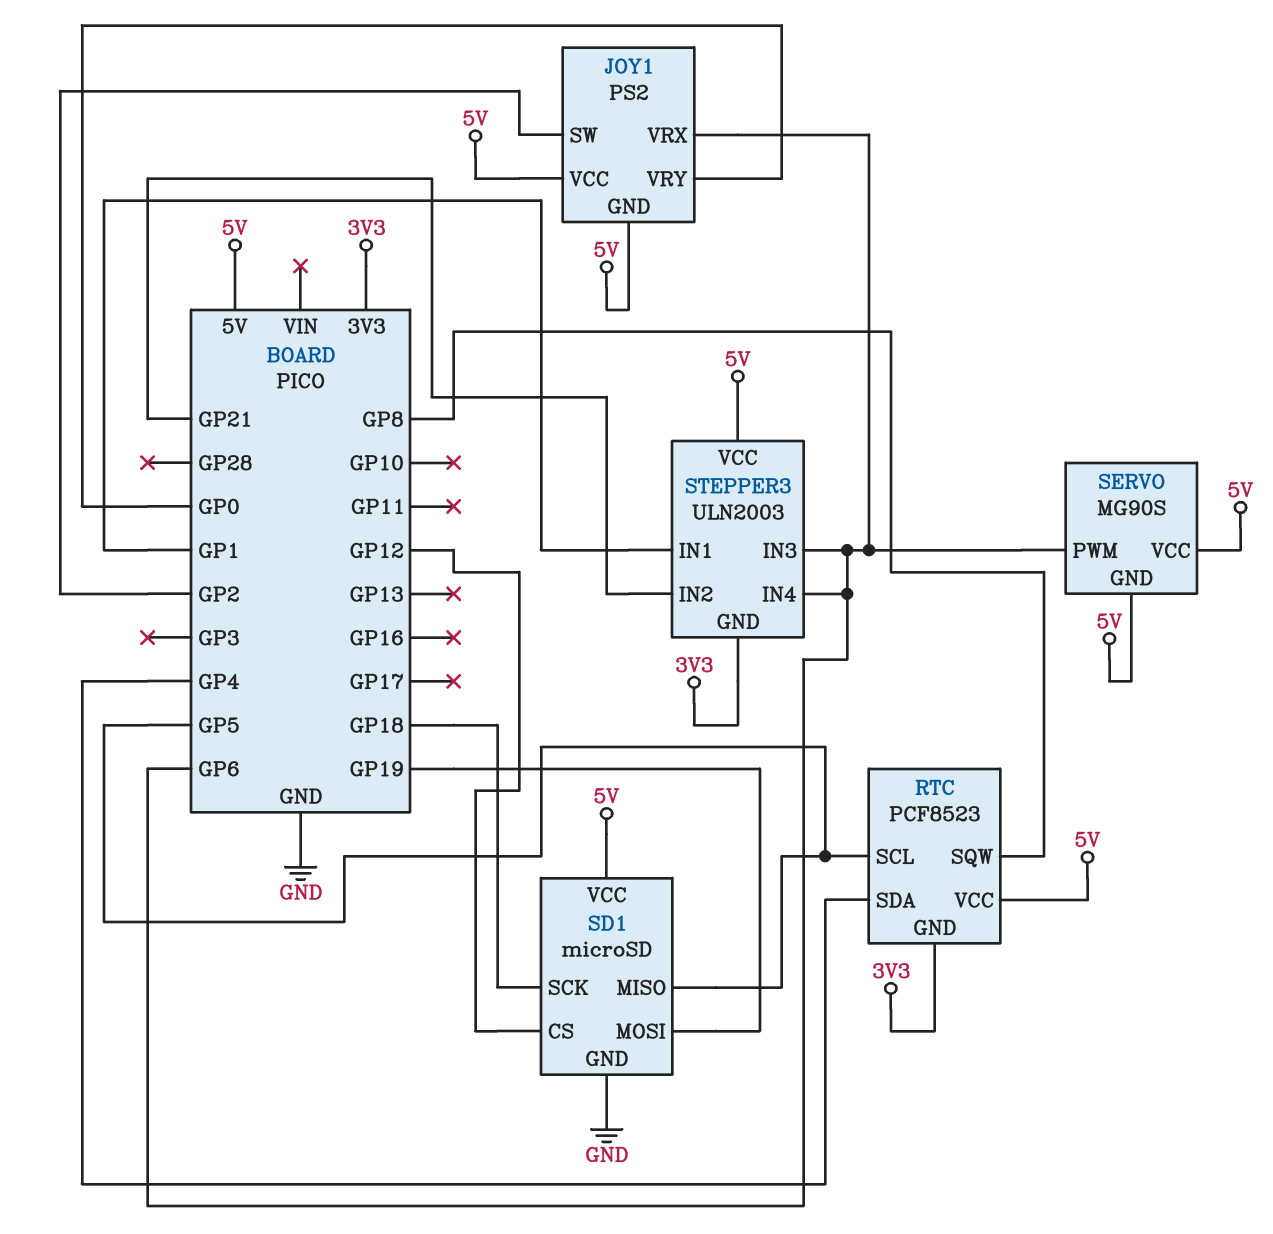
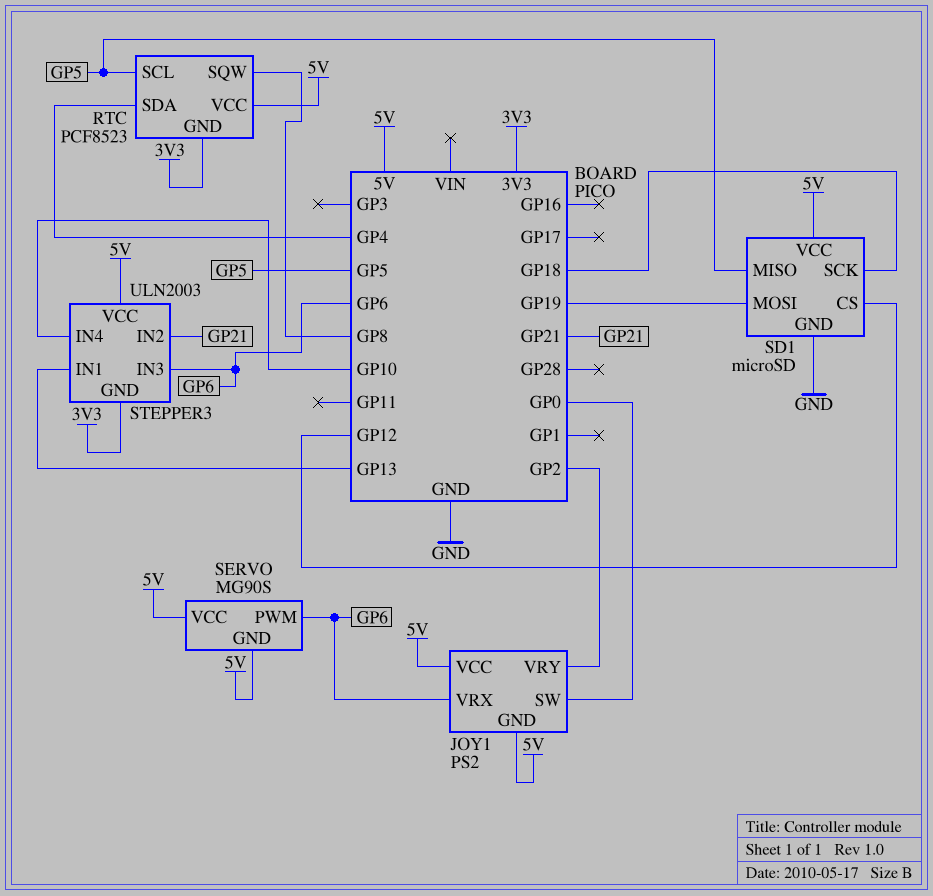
JOY1 pin SW: GP2 -> GP0
JOY1 pin VRY: GP0 -> GP2
STEPPER3 pin IN1: GP1 -> GP13
STEPPER3 pin IN4: GP6 -> GP10

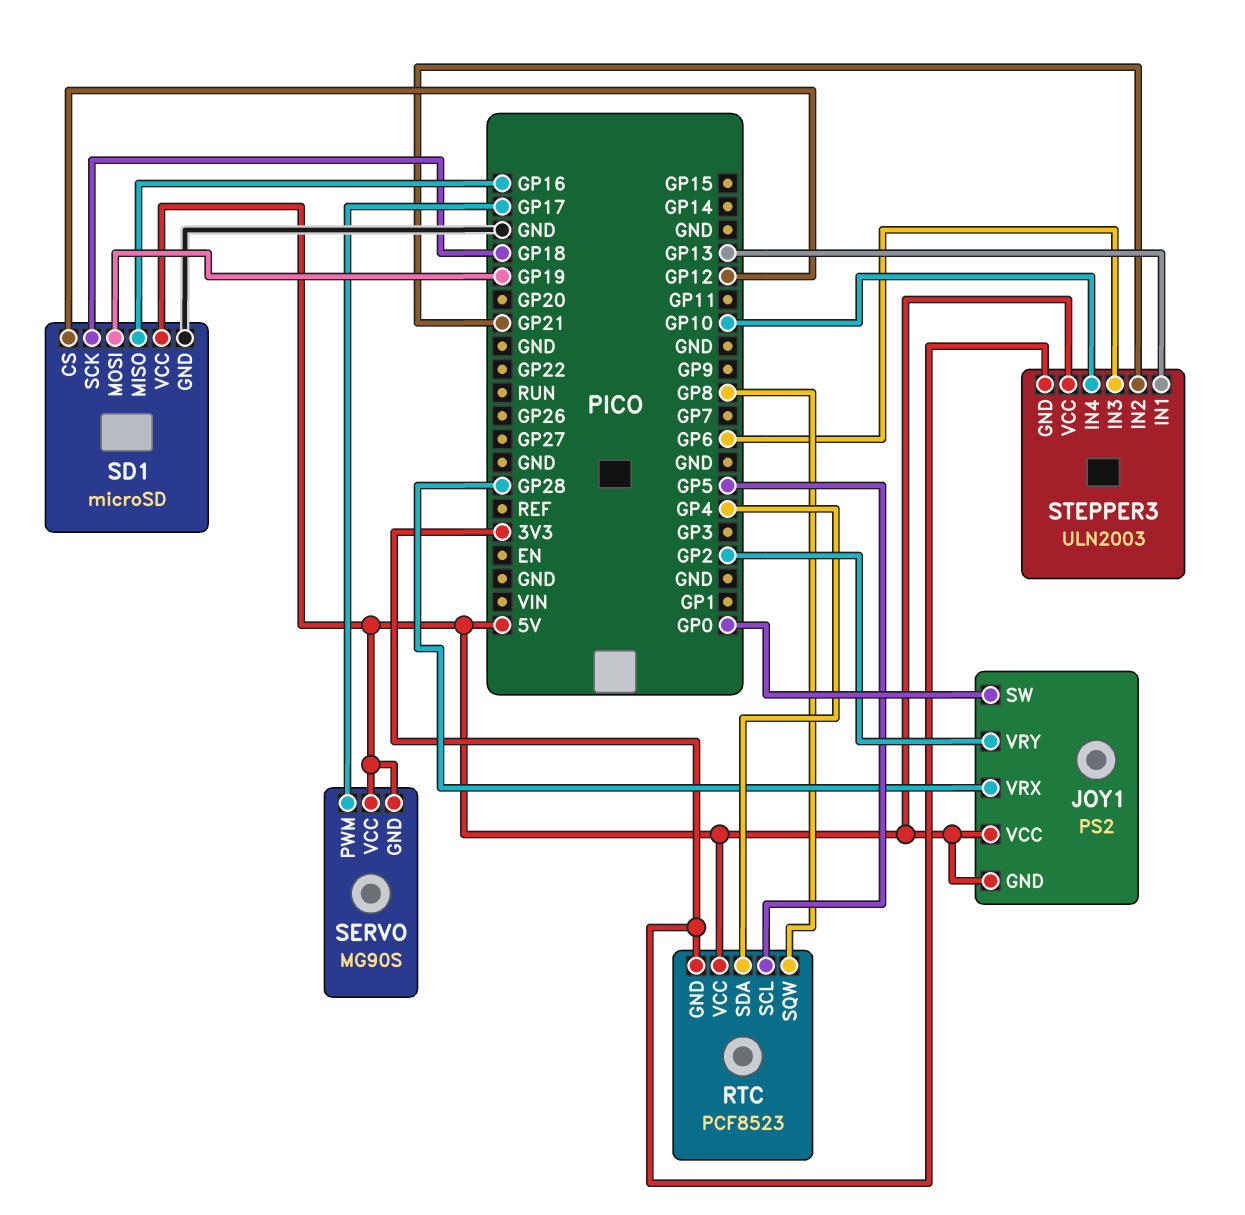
JOY1 pin VRX: GP6 -> GP28
SD1 pin MISO: GP5 -> GP16
SERVO pin PWM: GP6 -> GP17

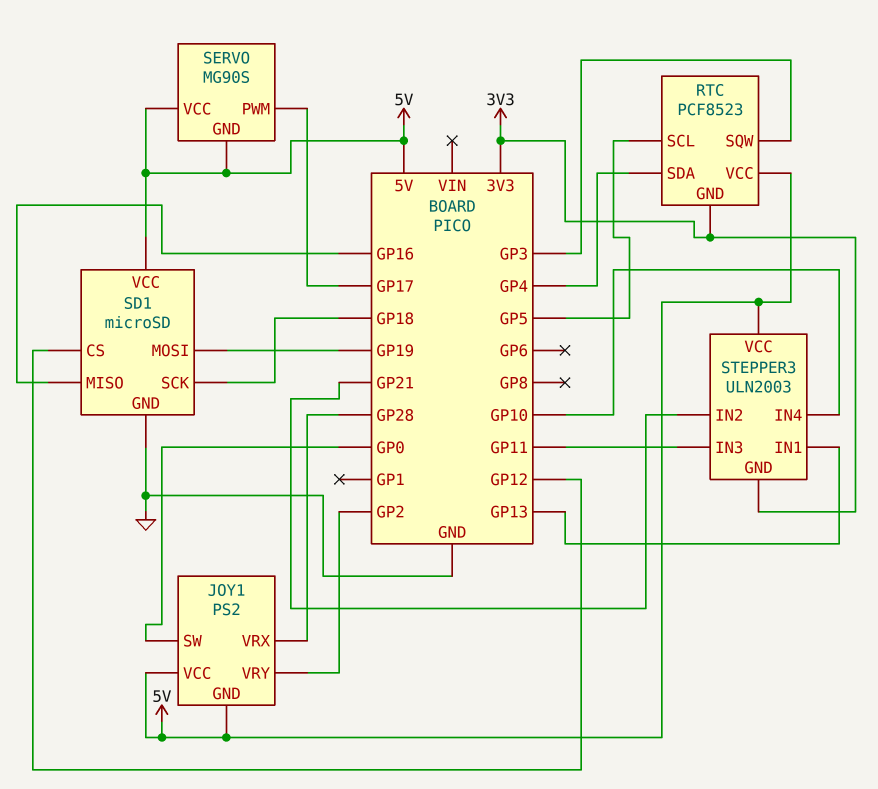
RTC pin SQW: GP8 -> GP3
STEPPER3 pin IN3: GP6 -> GP11

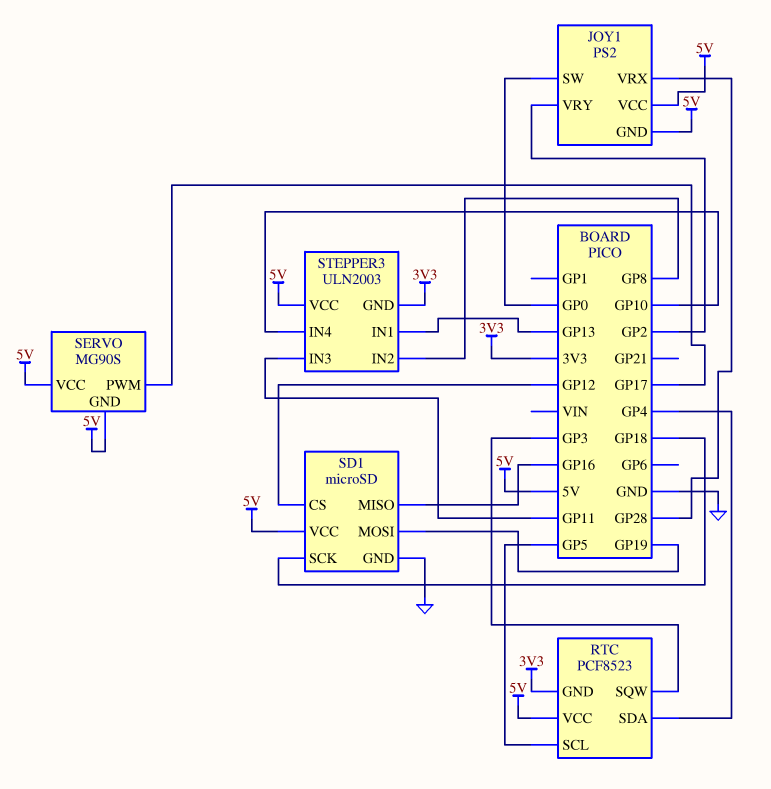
STEPPER3 pin IN2: GP21 -> GP8

